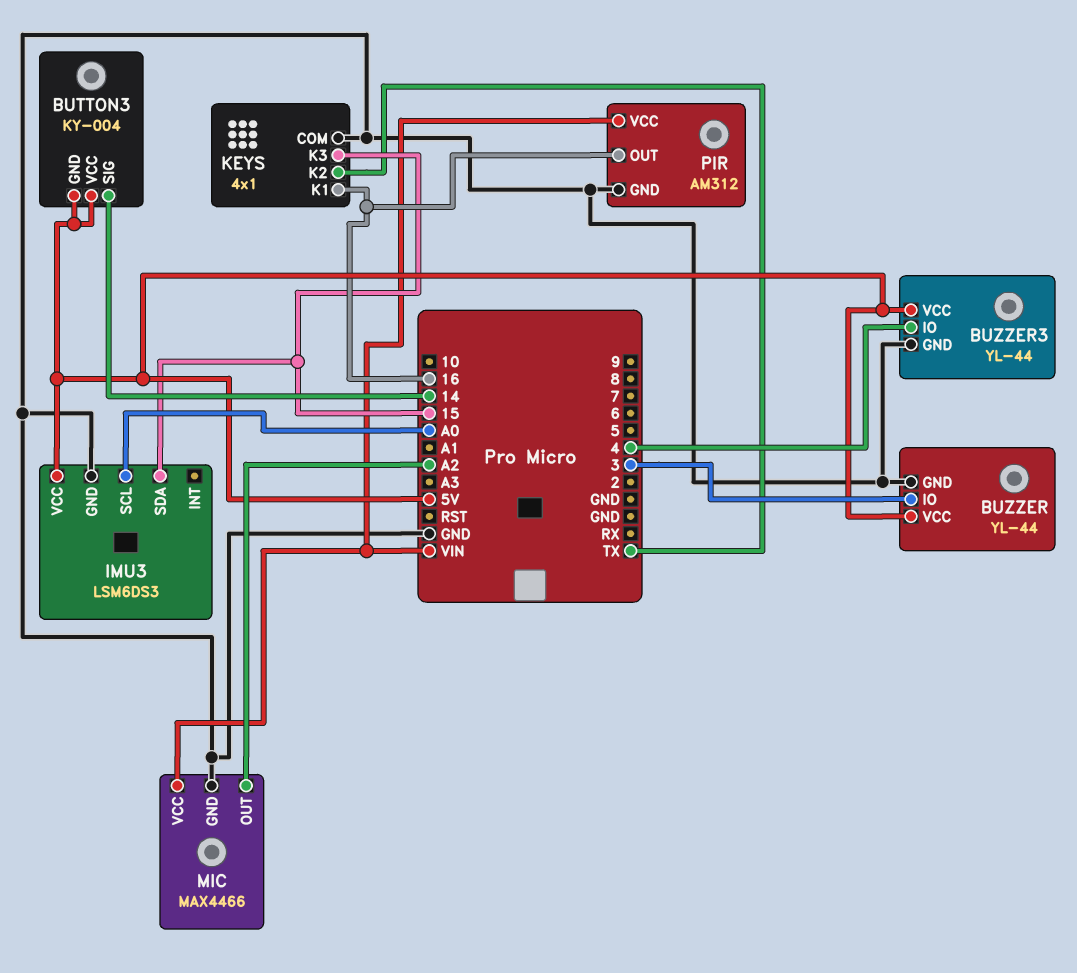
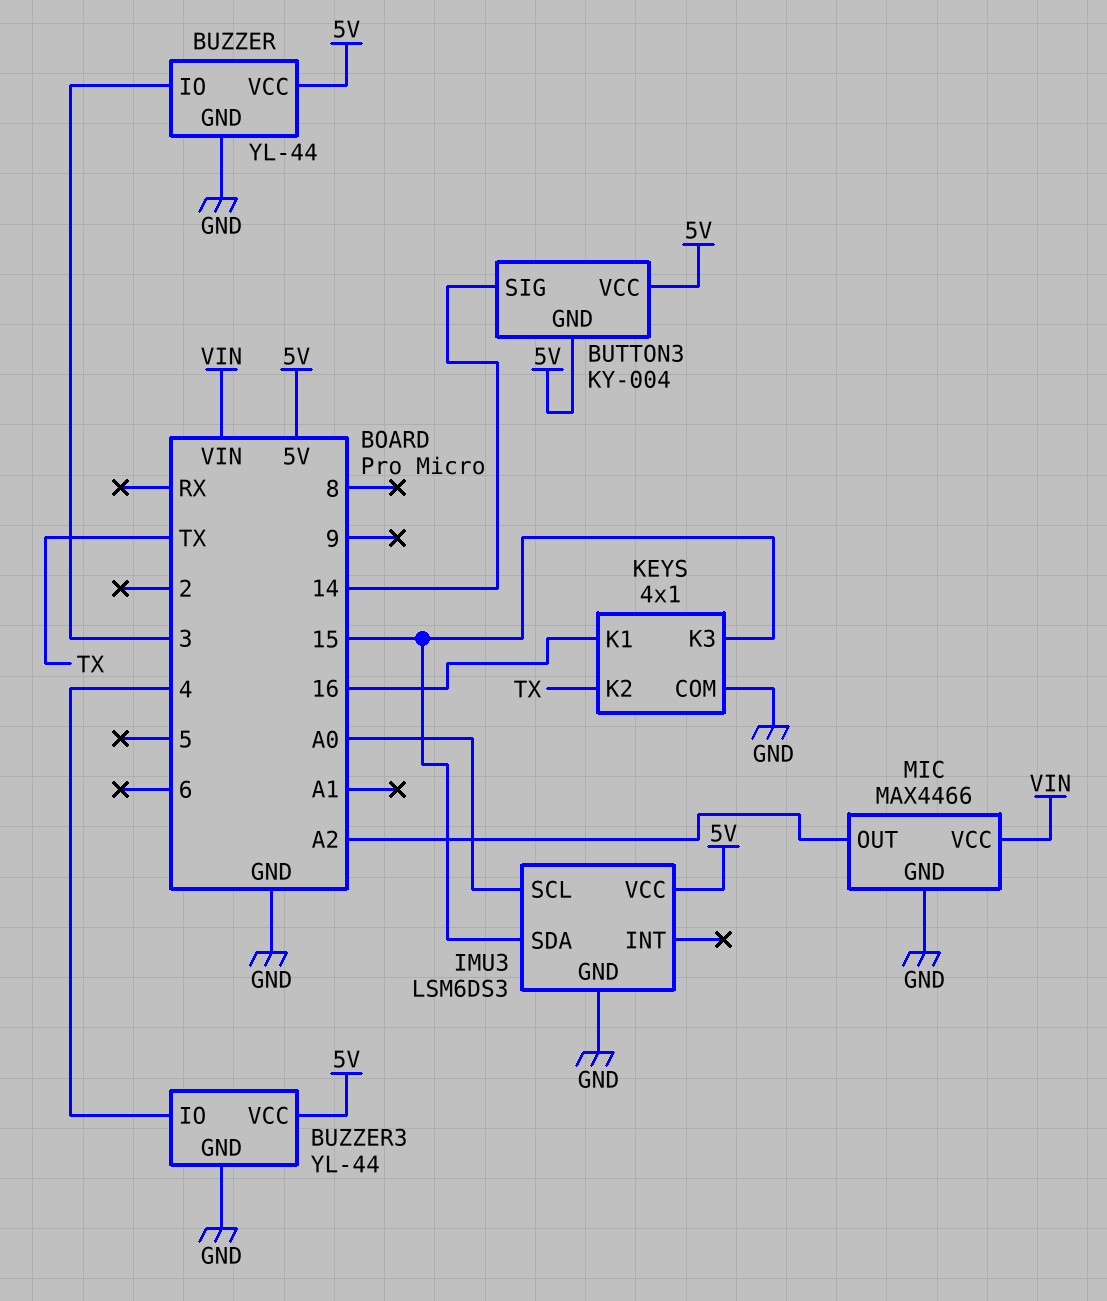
PIR: AM312 -> none
PIR pin GND: GND -> none
PIR pin OUT: 16 -> none
PIR pin VCC: VIN -> none

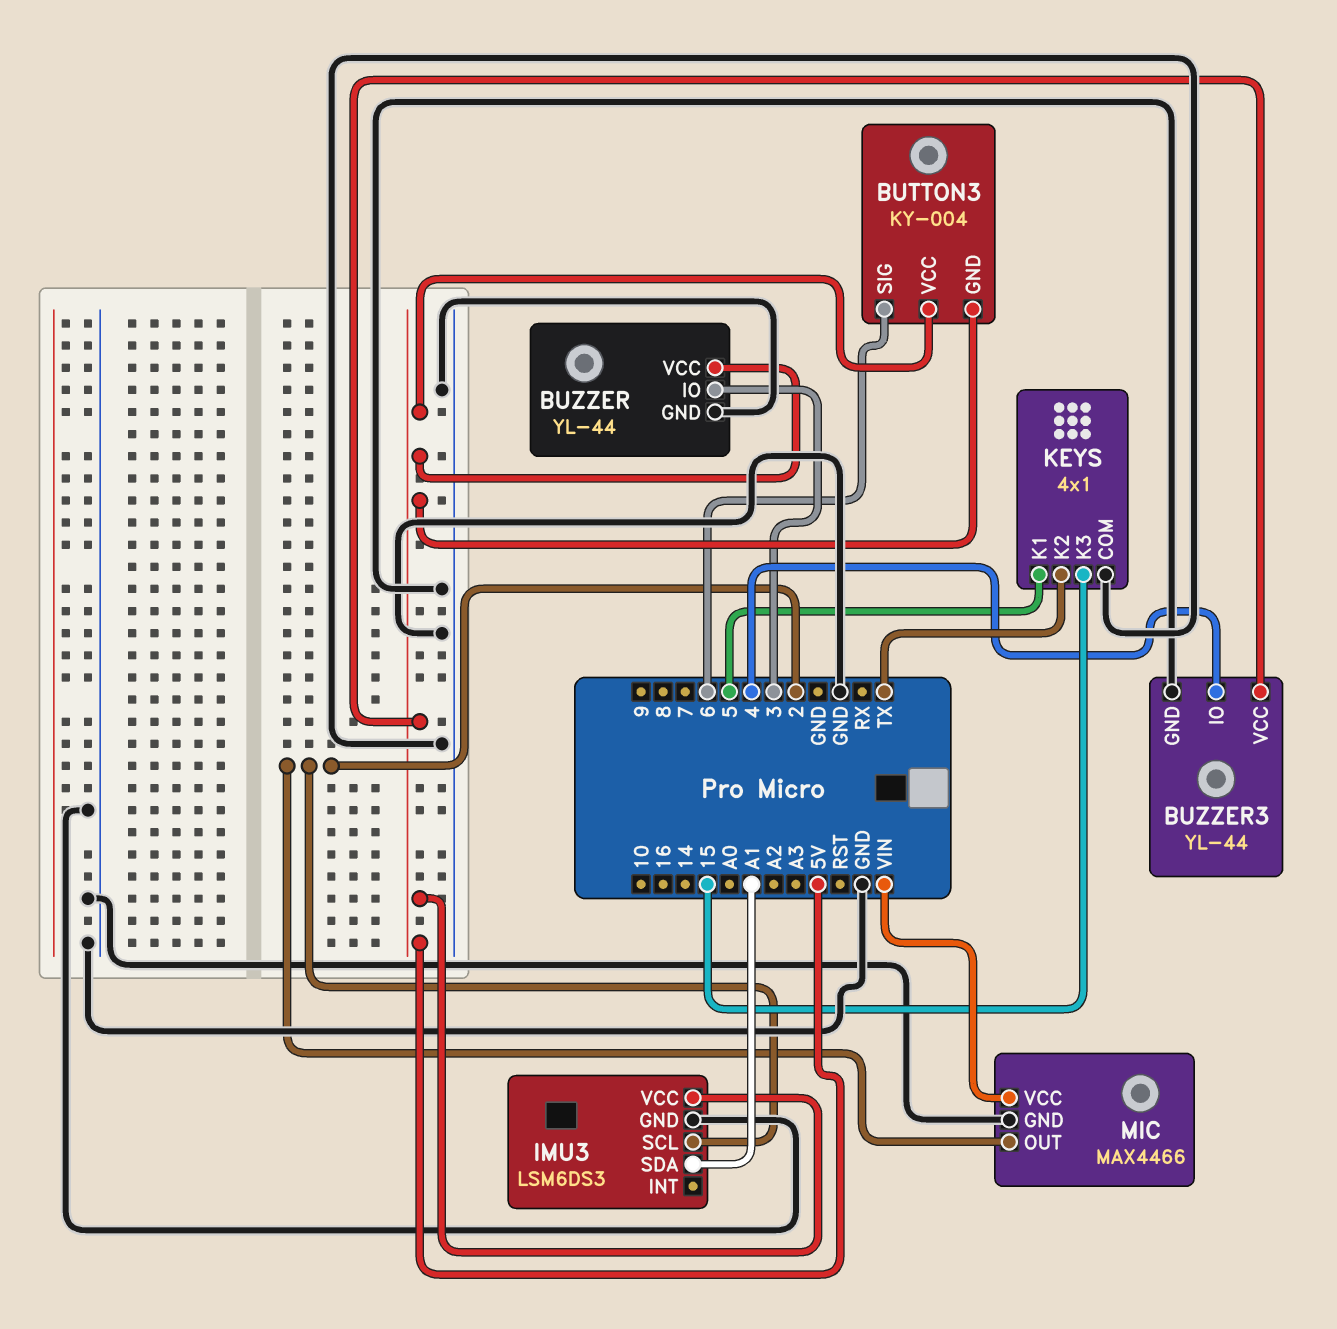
BUTTON3 pin SIG: 14 -> 6
IMU3 pin SCL: A0 -> 2
IMU3 pin SDA: 15 -> A1
KEYS pin K1: 16 -> 5
MIC pin OUT: A2 -> 2

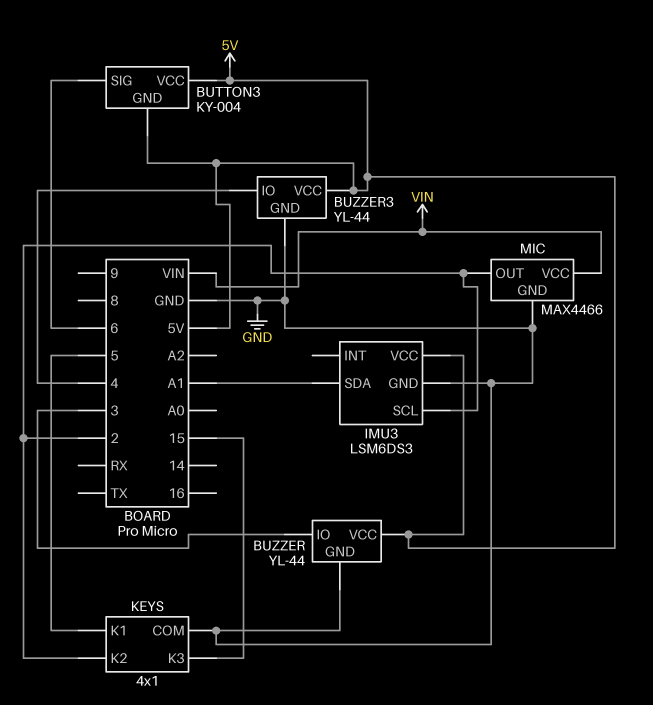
KEYS pin K2: TX -> 2

